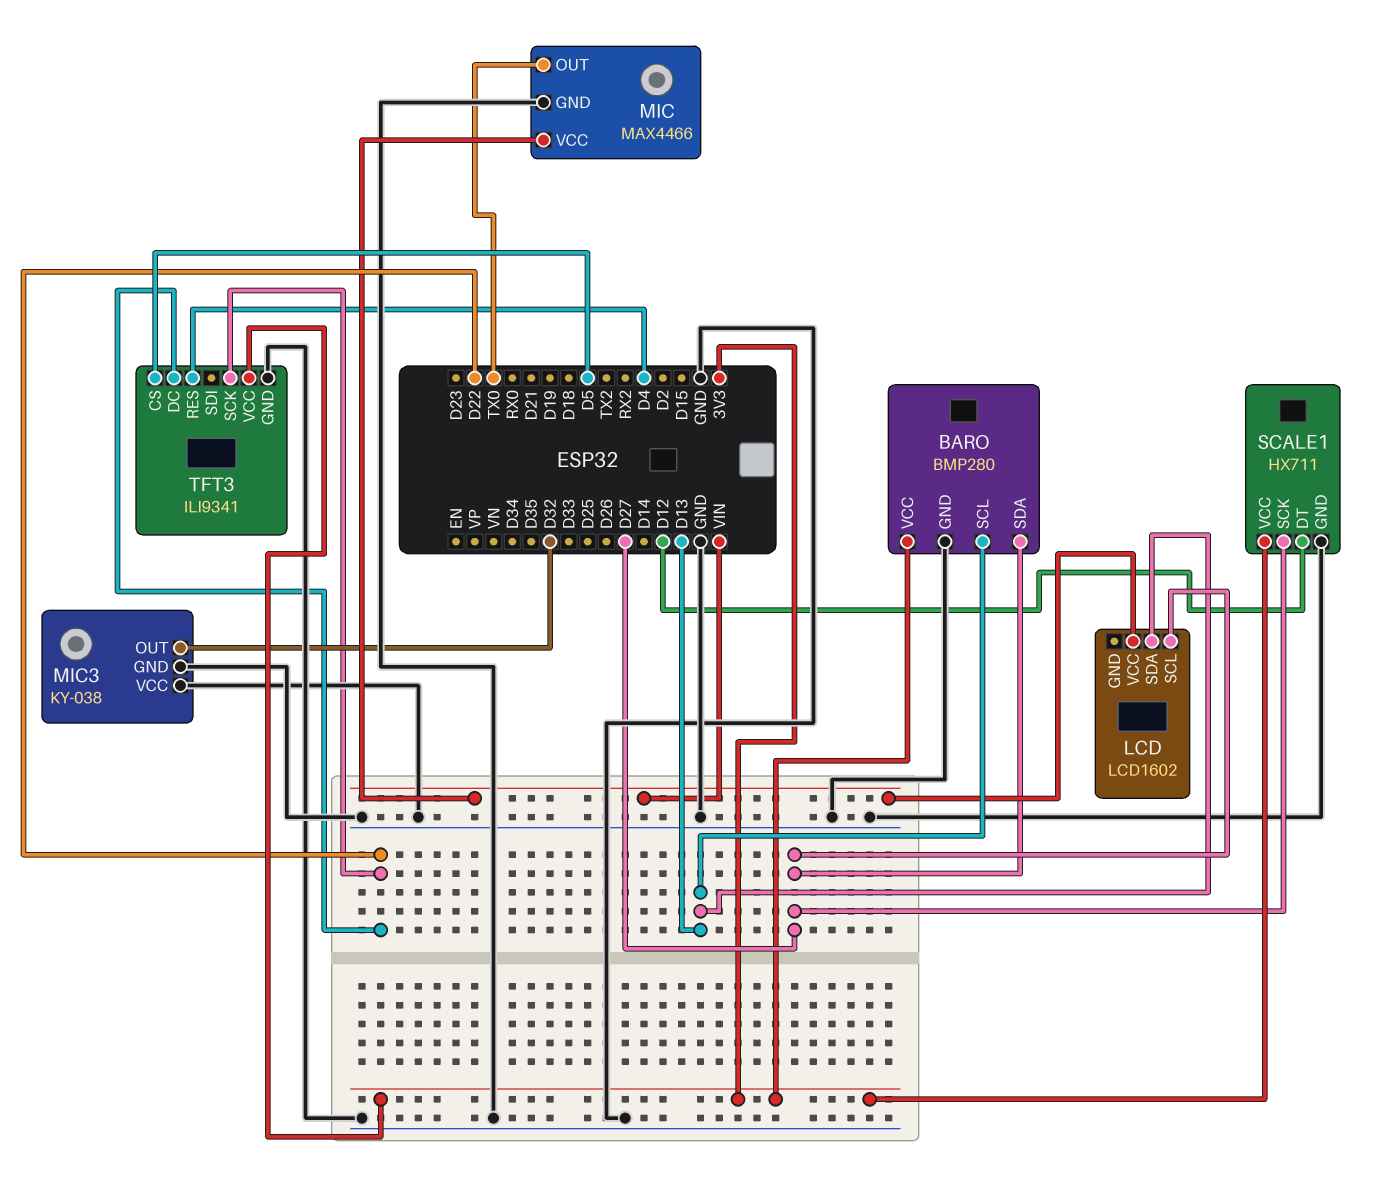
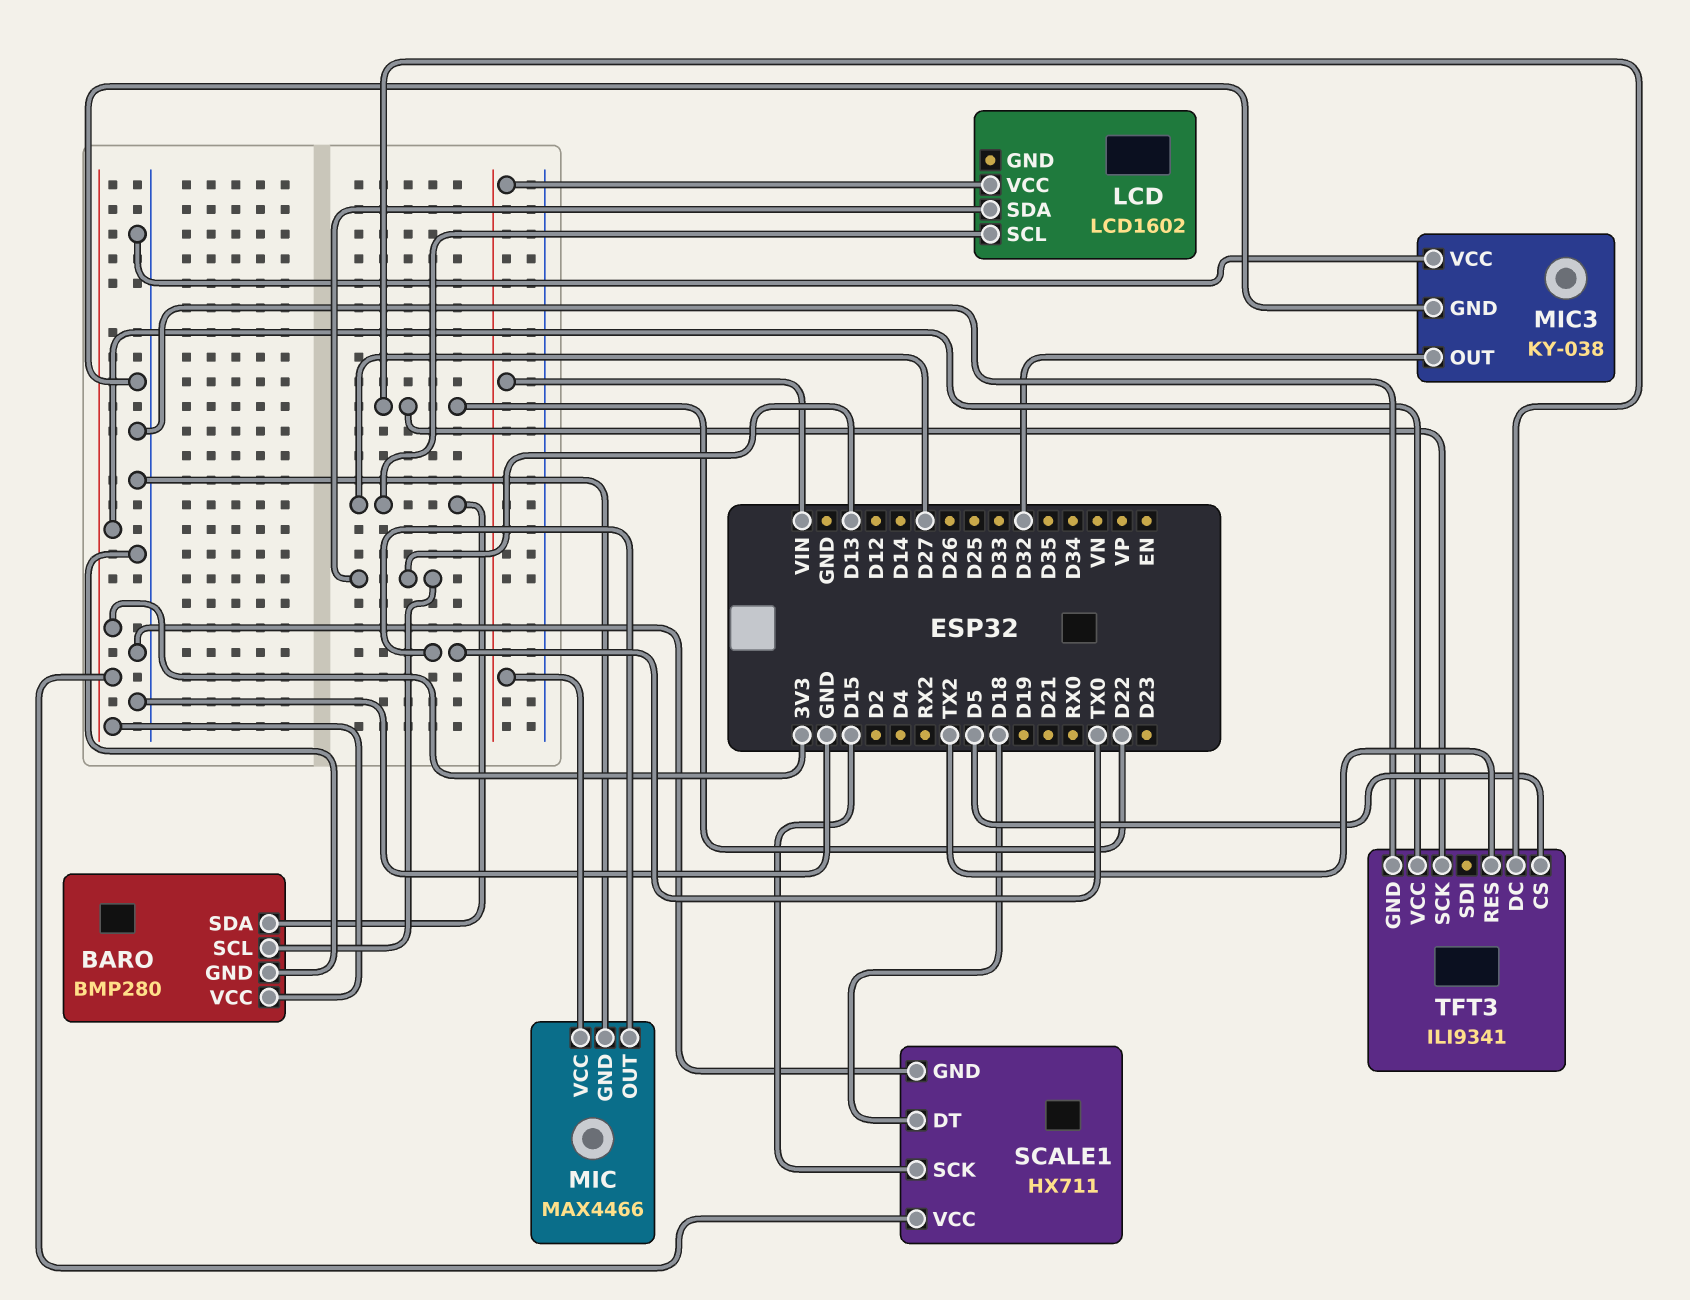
SCALE1 pin DT: D12 -> D18
SCALE1 pin SCK: D27 -> D15
TFT3 pin RES: D4 -> TX2

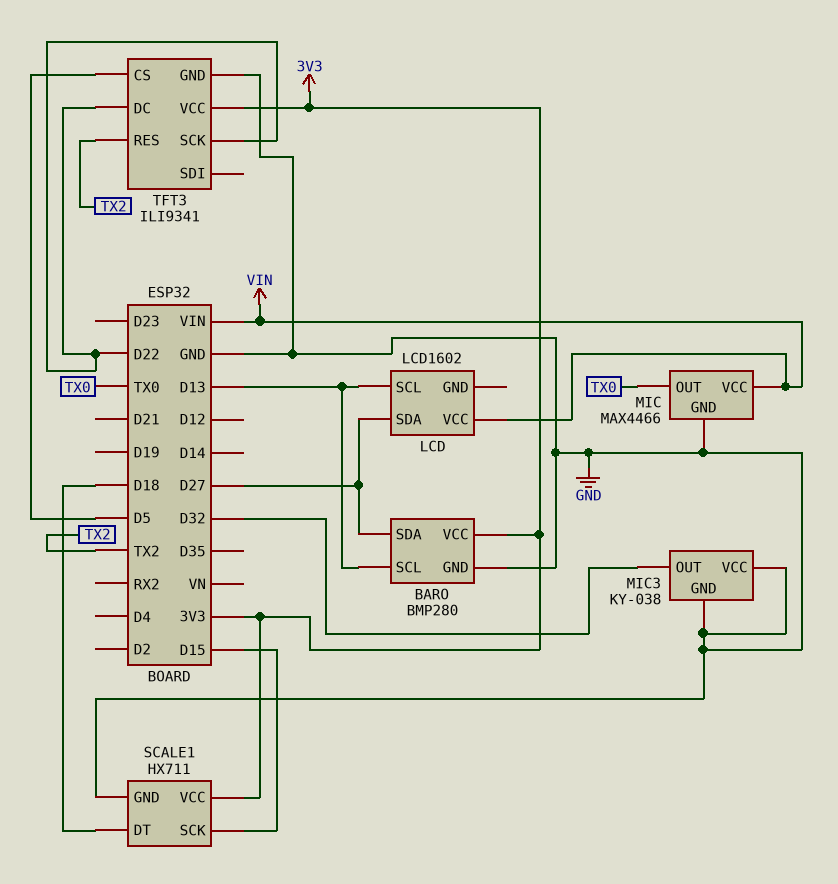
LCD pin SCL: D27 -> D13
LCD pin SDA: D13 -> D27

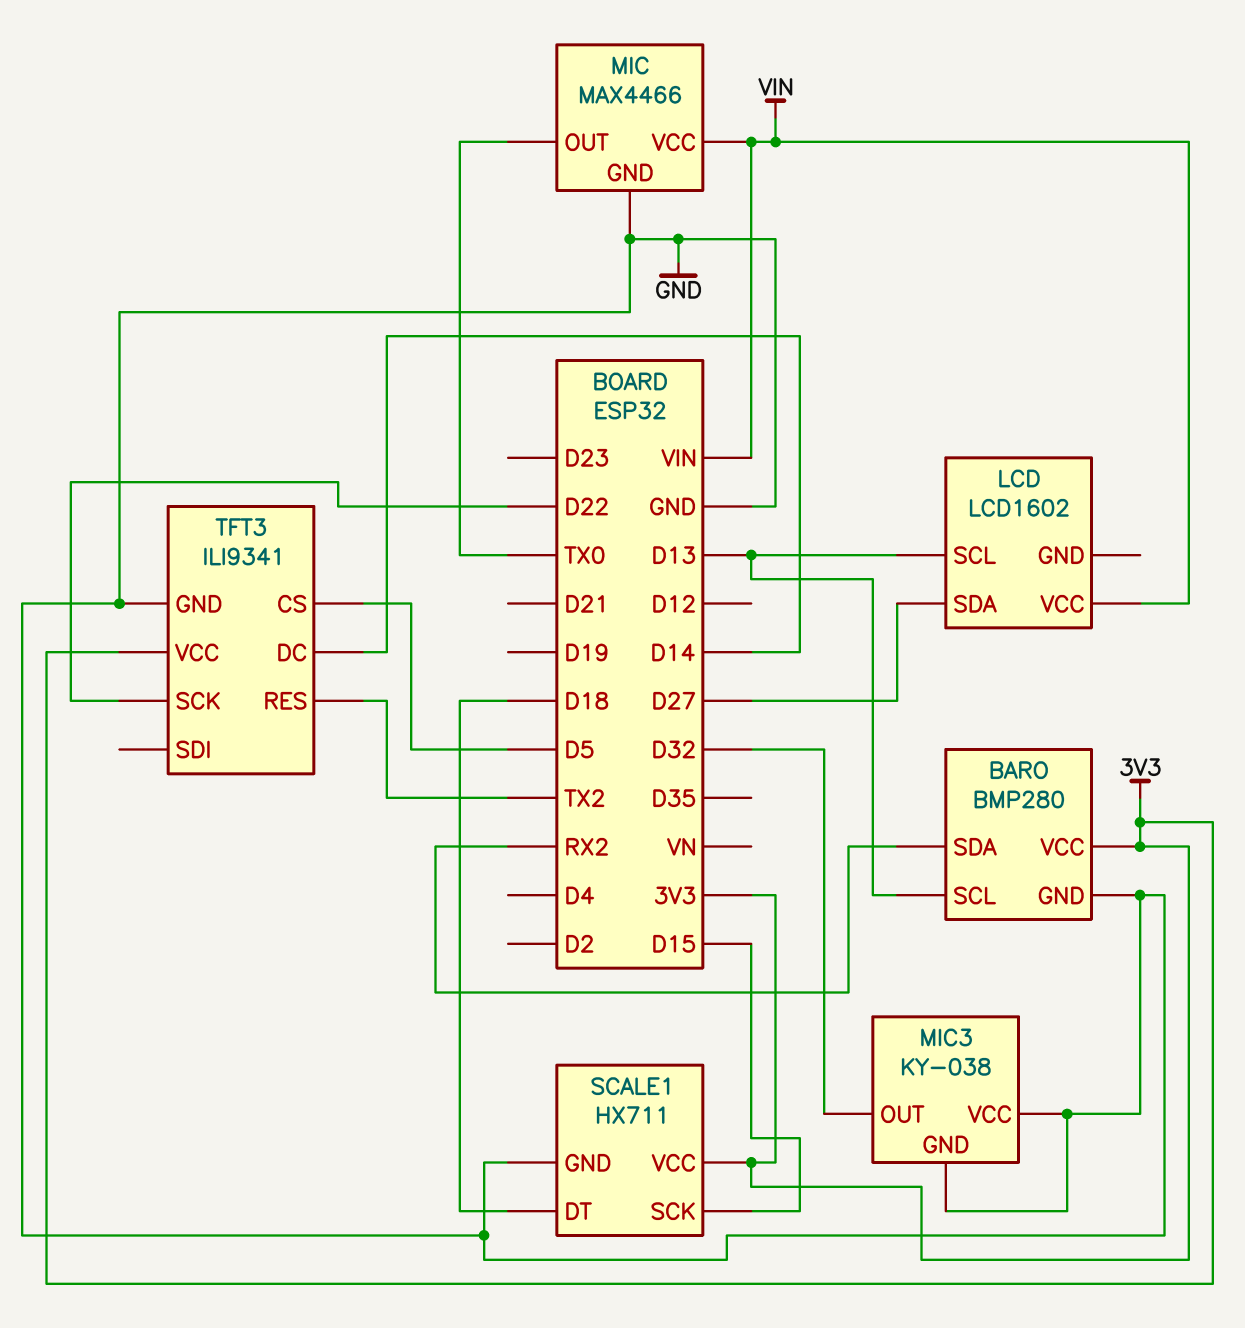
BARO pin SDA: D27 -> RX2
TFT3 pin DC: D22 -> D14

